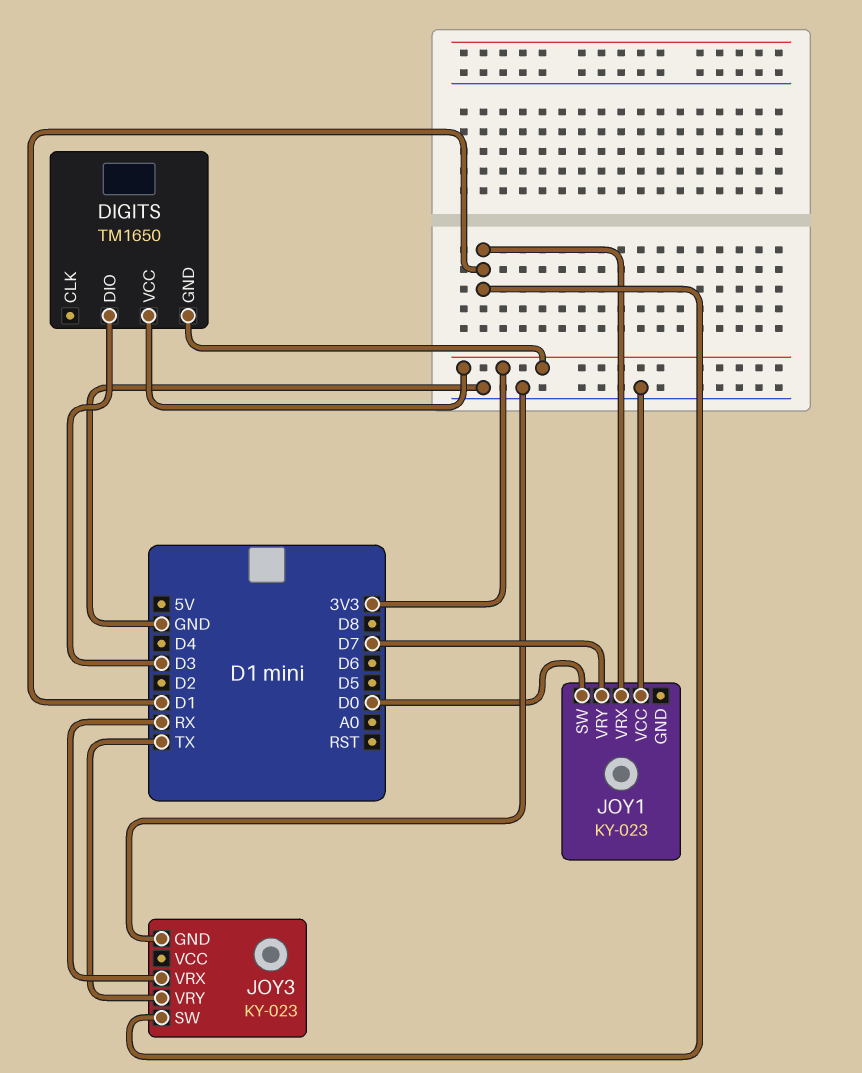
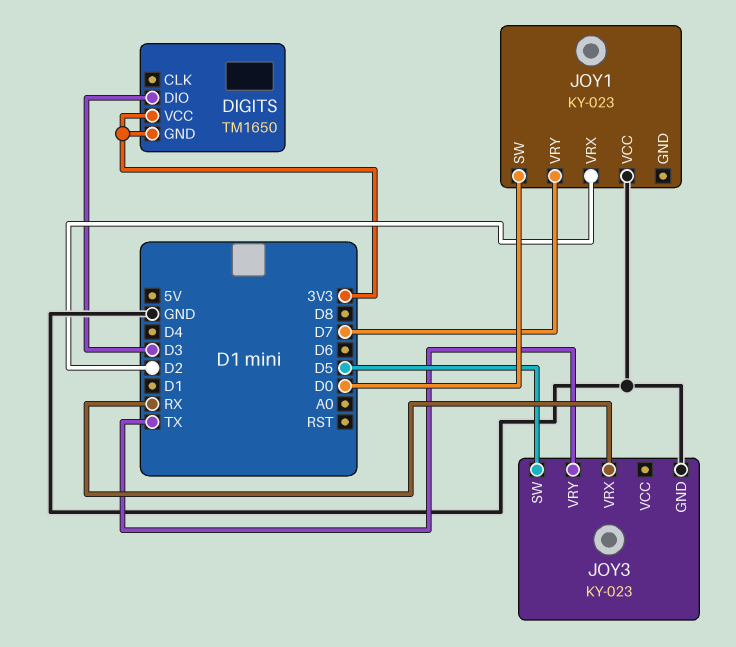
JOY1 pin VRX: D1 -> D2
JOY3 pin SW: D1 -> D5

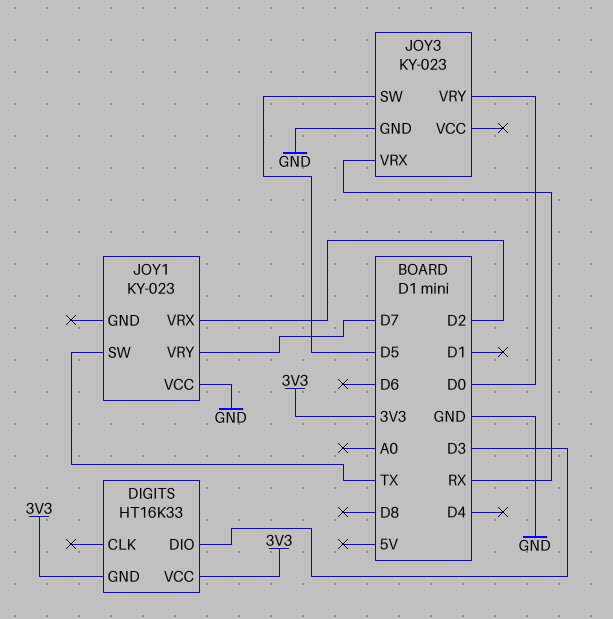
DIGITS: TM1650 -> HT16K33
JOY1 pin SW: D0 -> TX
JOY3 pin VRY: TX -> D0

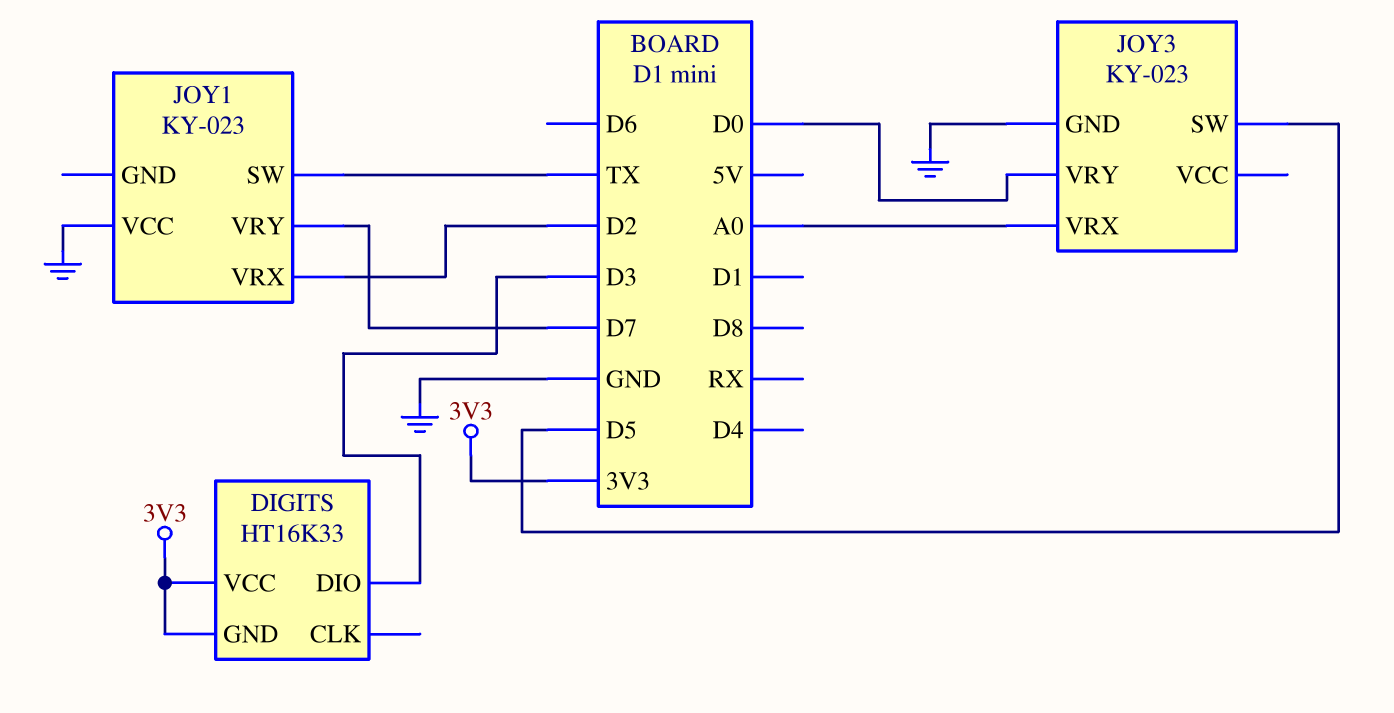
JOY3 pin VRX: RX -> A0

